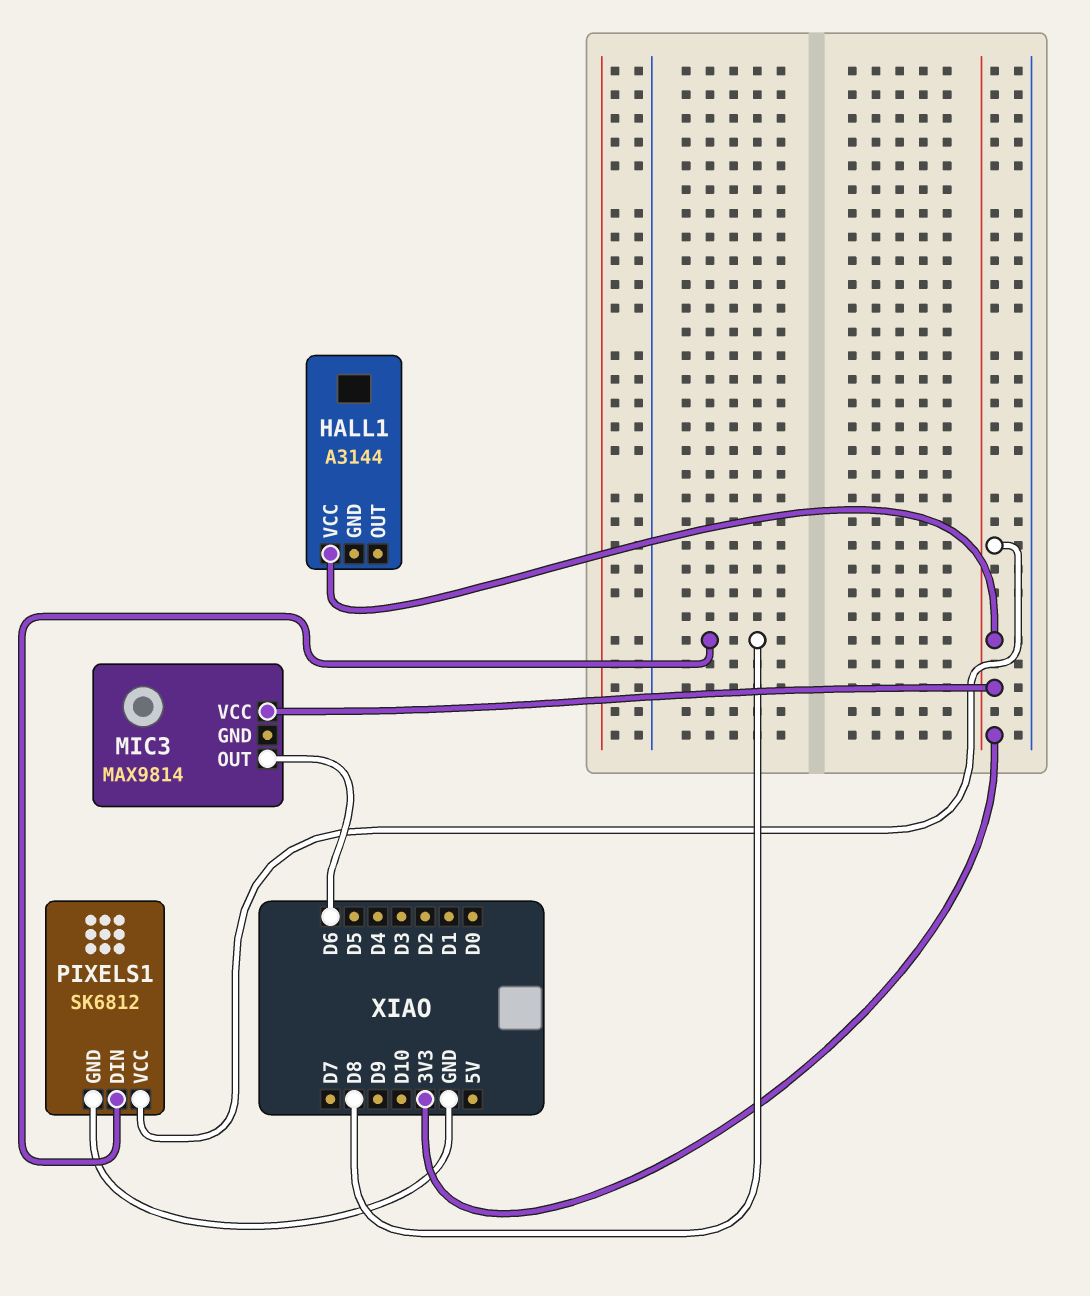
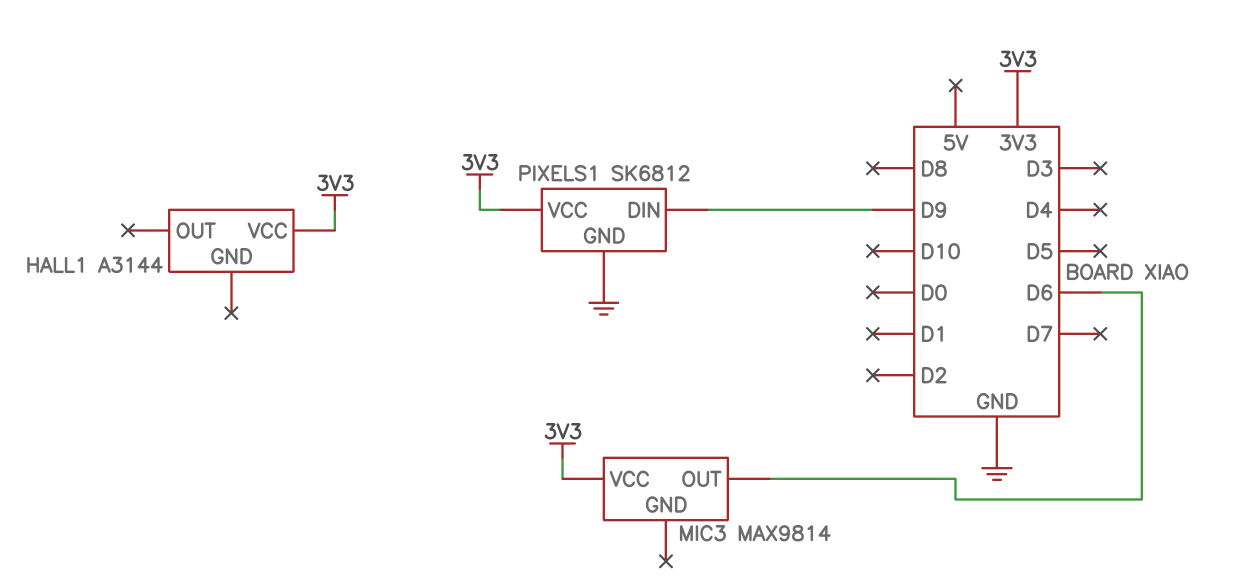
PIXELS1 pin DIN: D8 -> D9

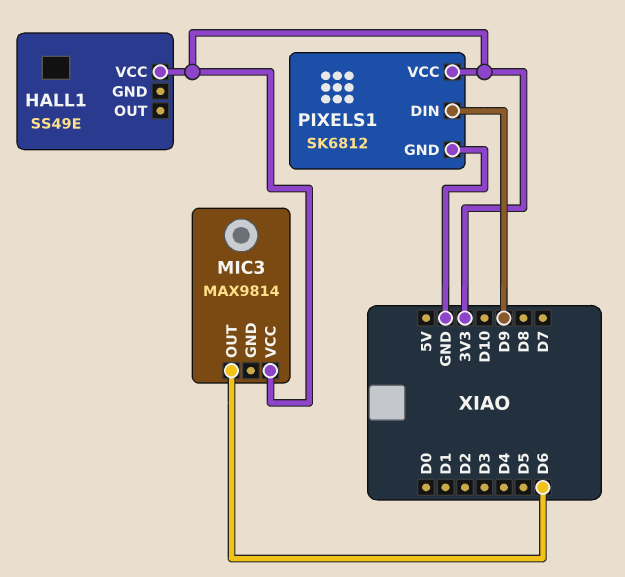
HALL1: A3144 -> SS49E

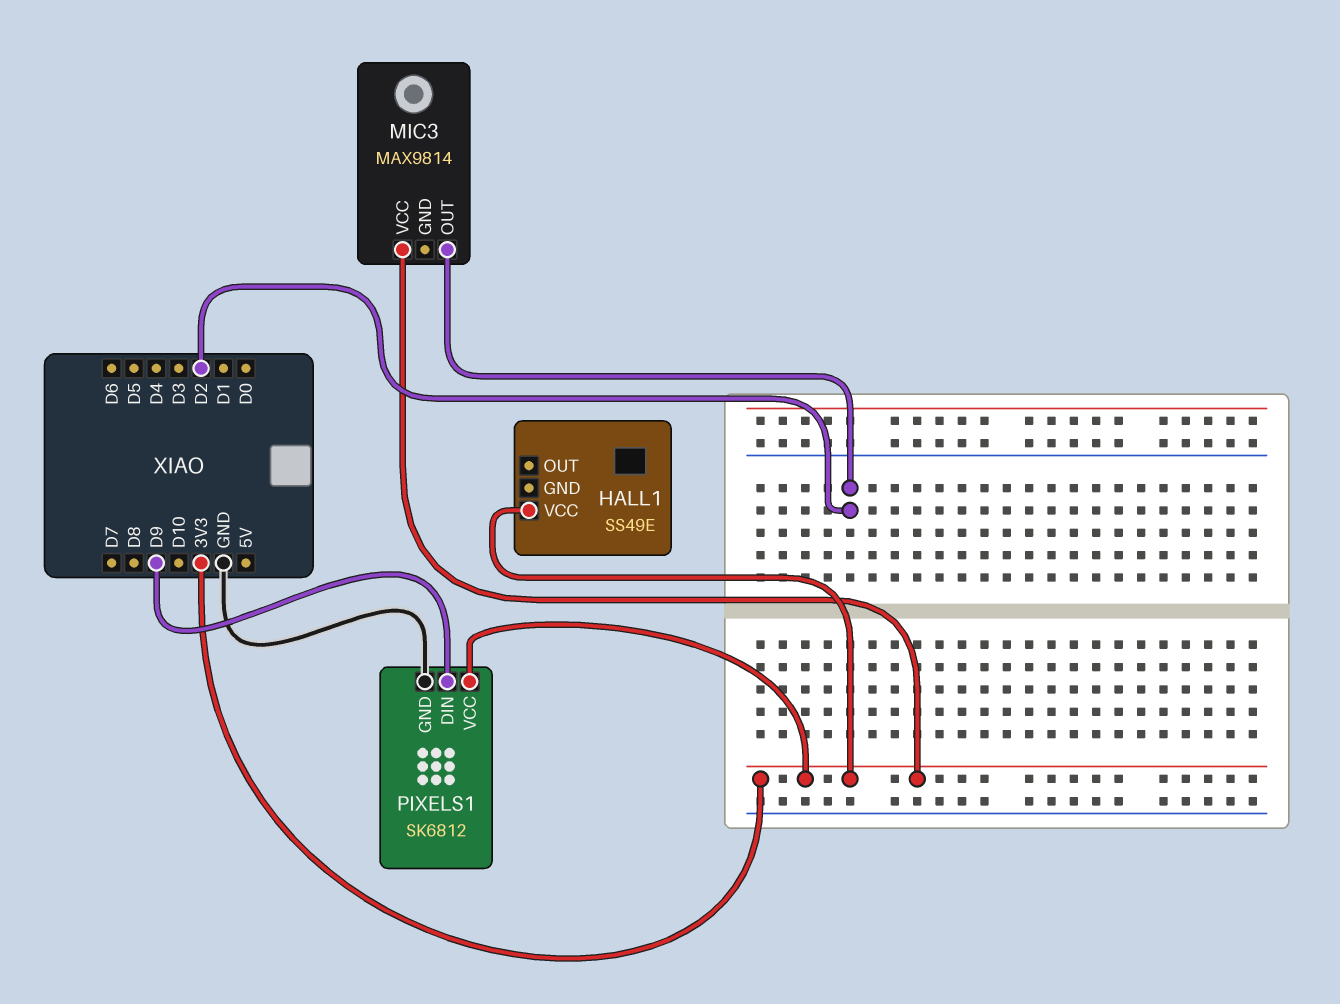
MIC3 pin OUT: D6 -> D2

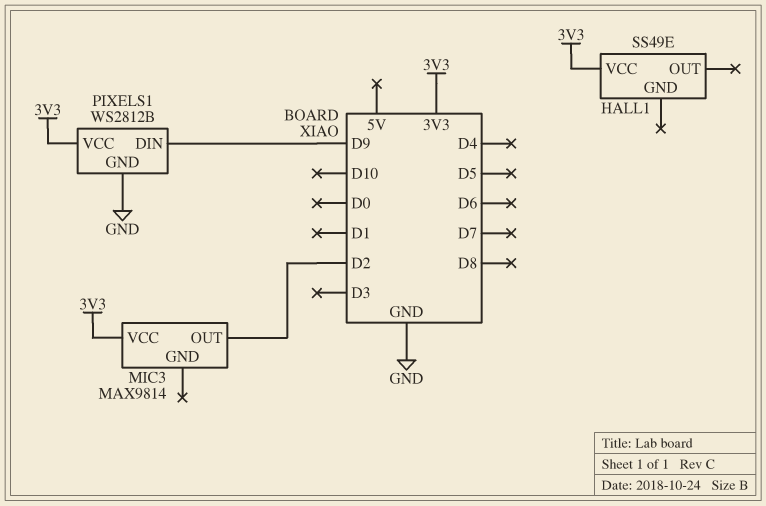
PIXELS1: SK6812 -> WS2812B

